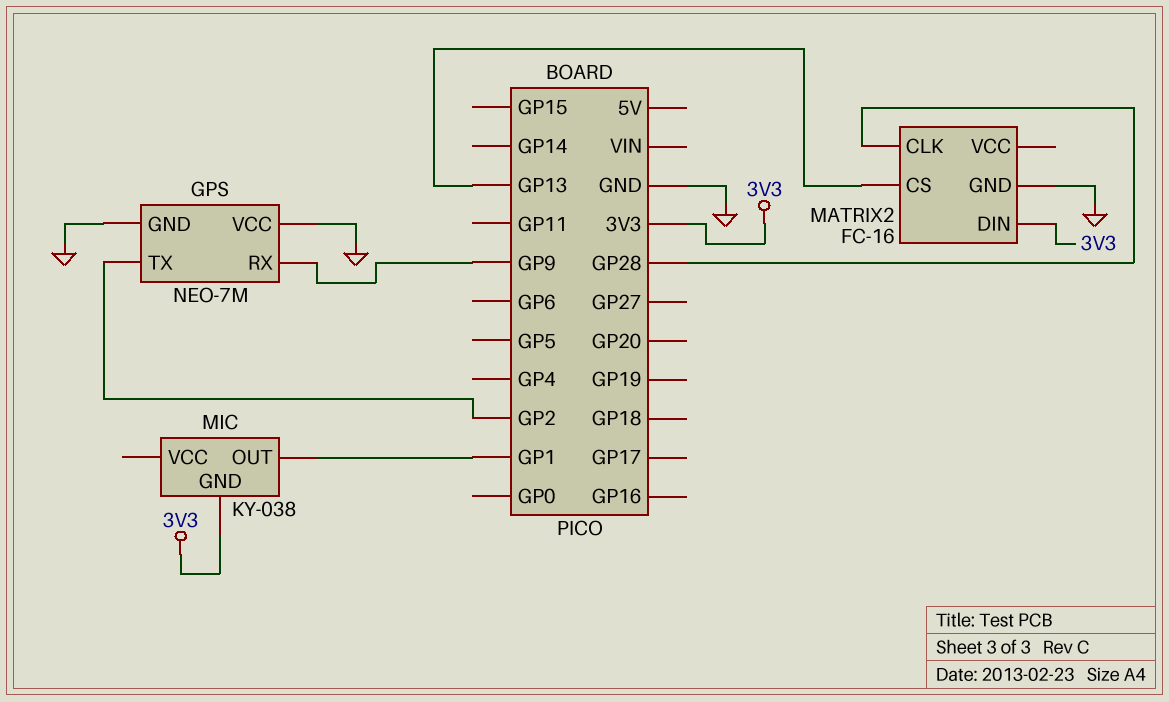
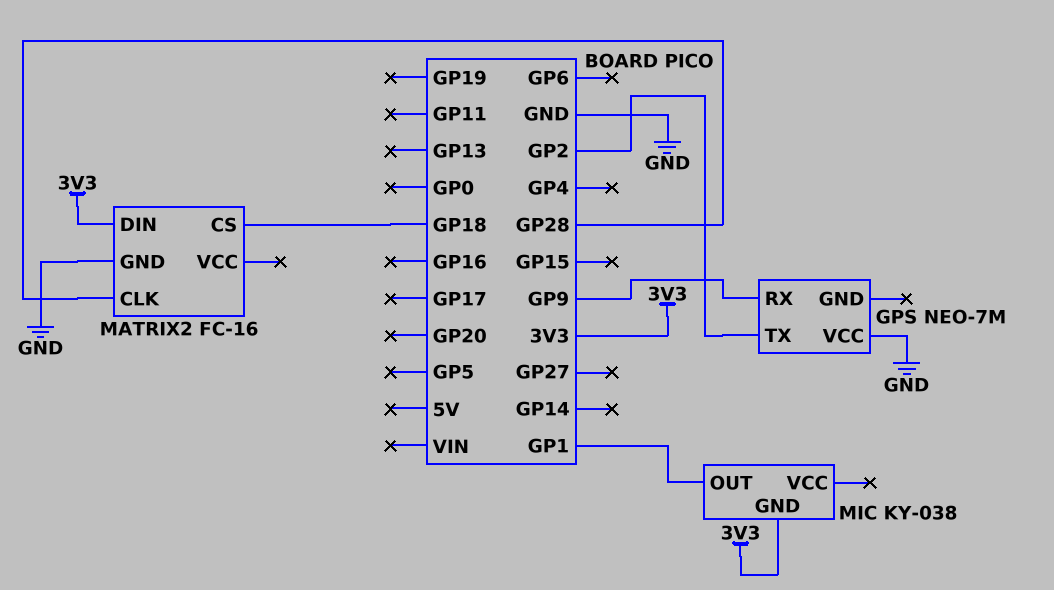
GPS pin GND: GND -> none
MATRIX2 pin CS: GP13 -> GP18

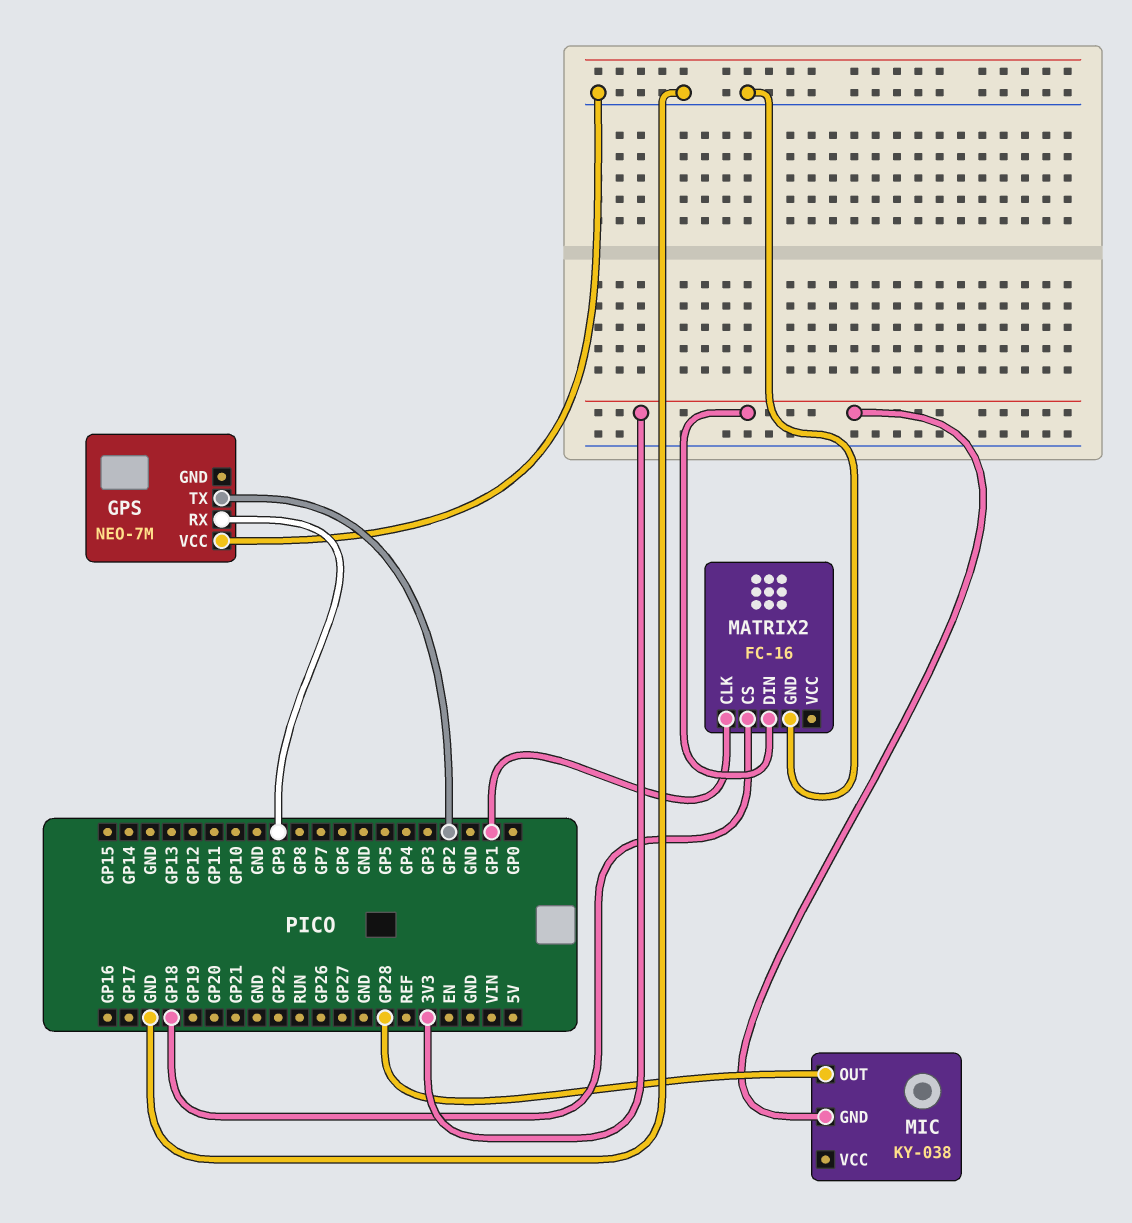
MATRIX2 pin CLK: GP28 -> GP1
MIC pin OUT: GP1 -> GP28

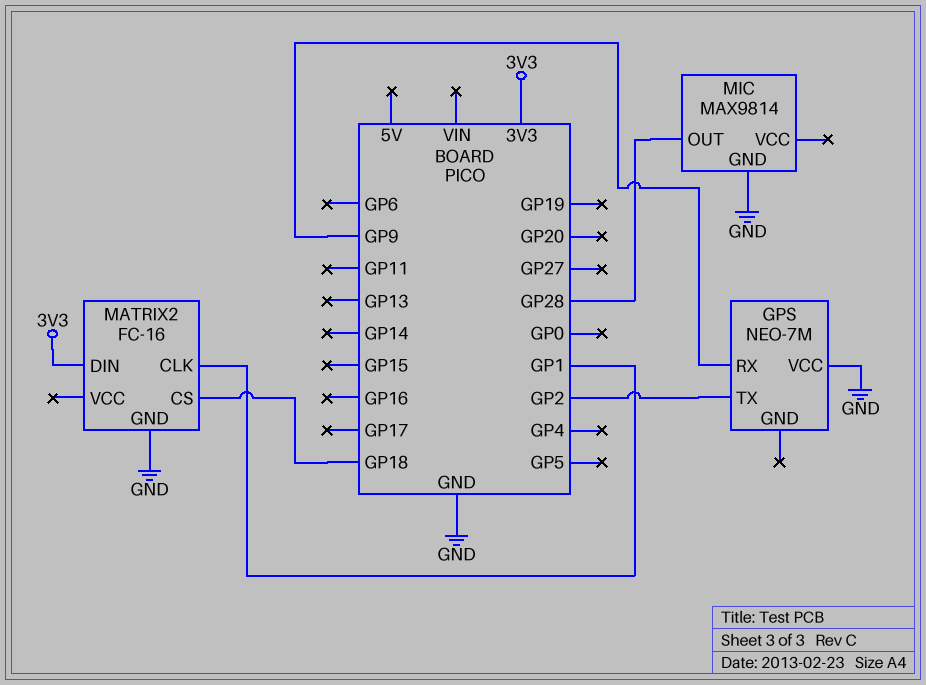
MIC: KY-038 -> MAX9814
MIC pin GND: 3V3 -> GND

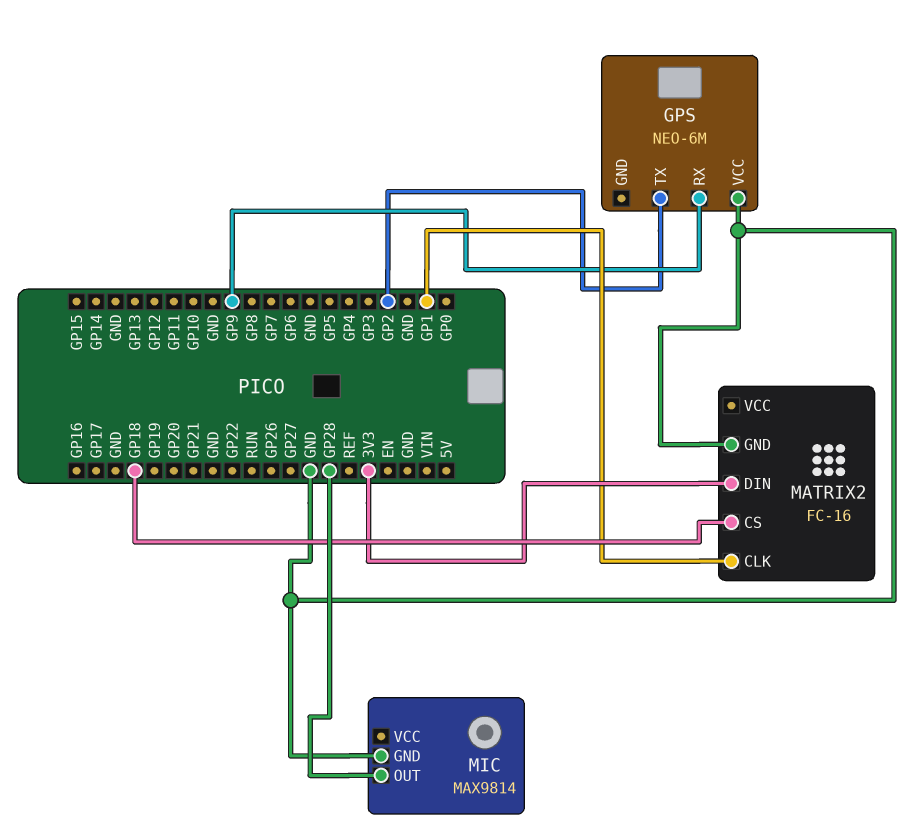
GPS: NEO-7M -> NEO-6M

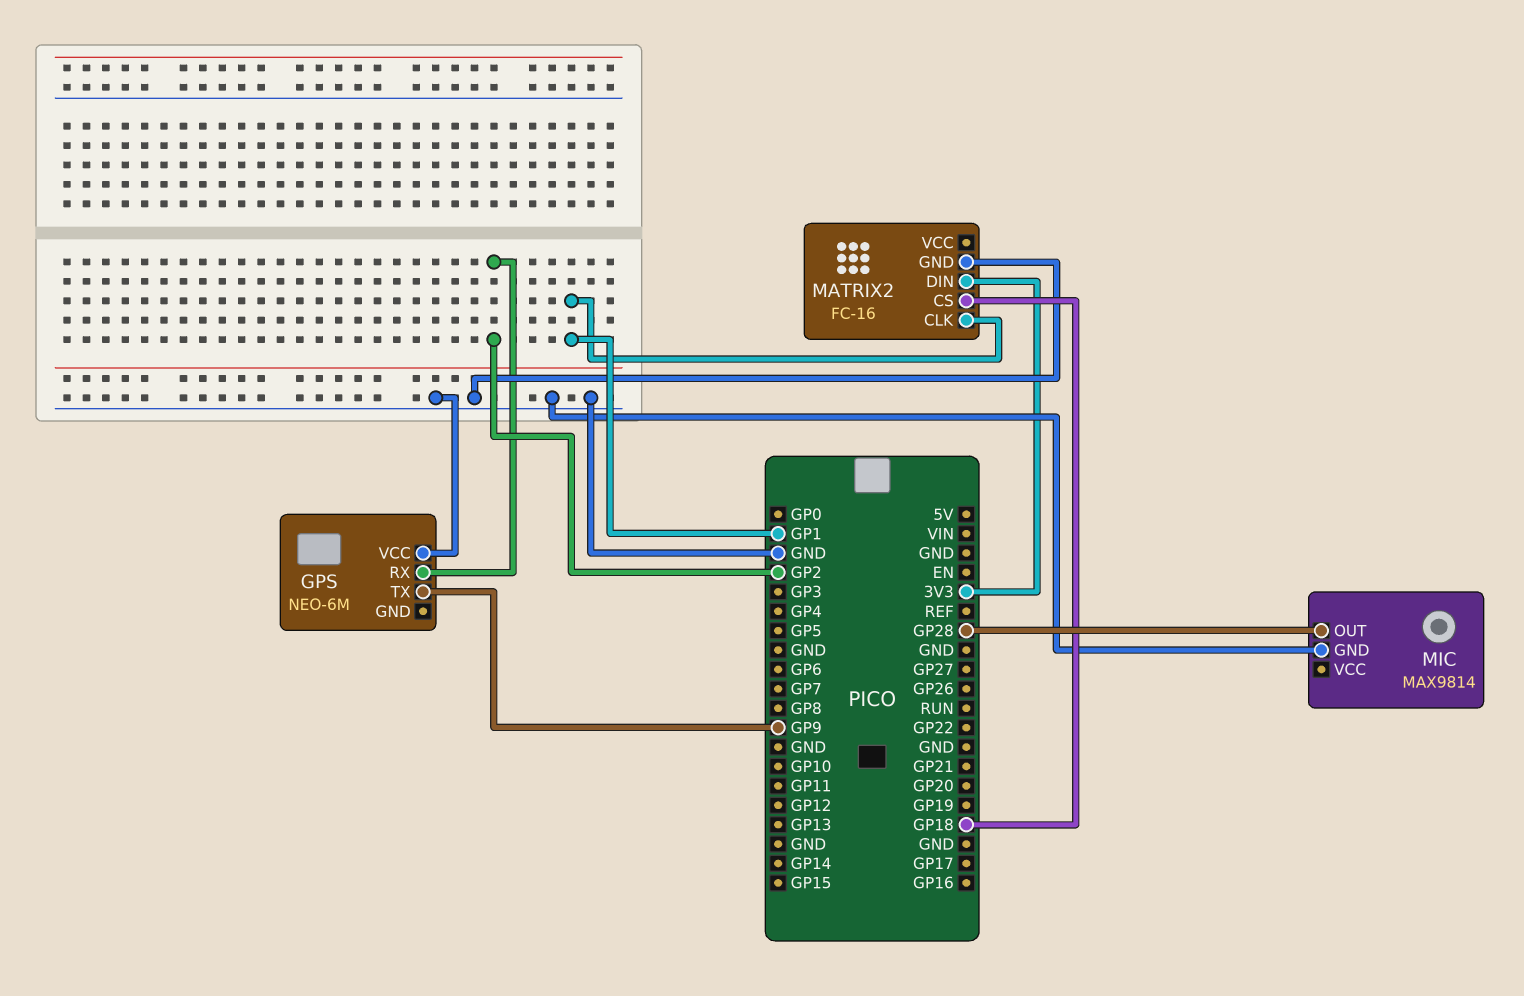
GPS pin RX: GP9 -> GP2
GPS pin TX: GP2 -> GP9

